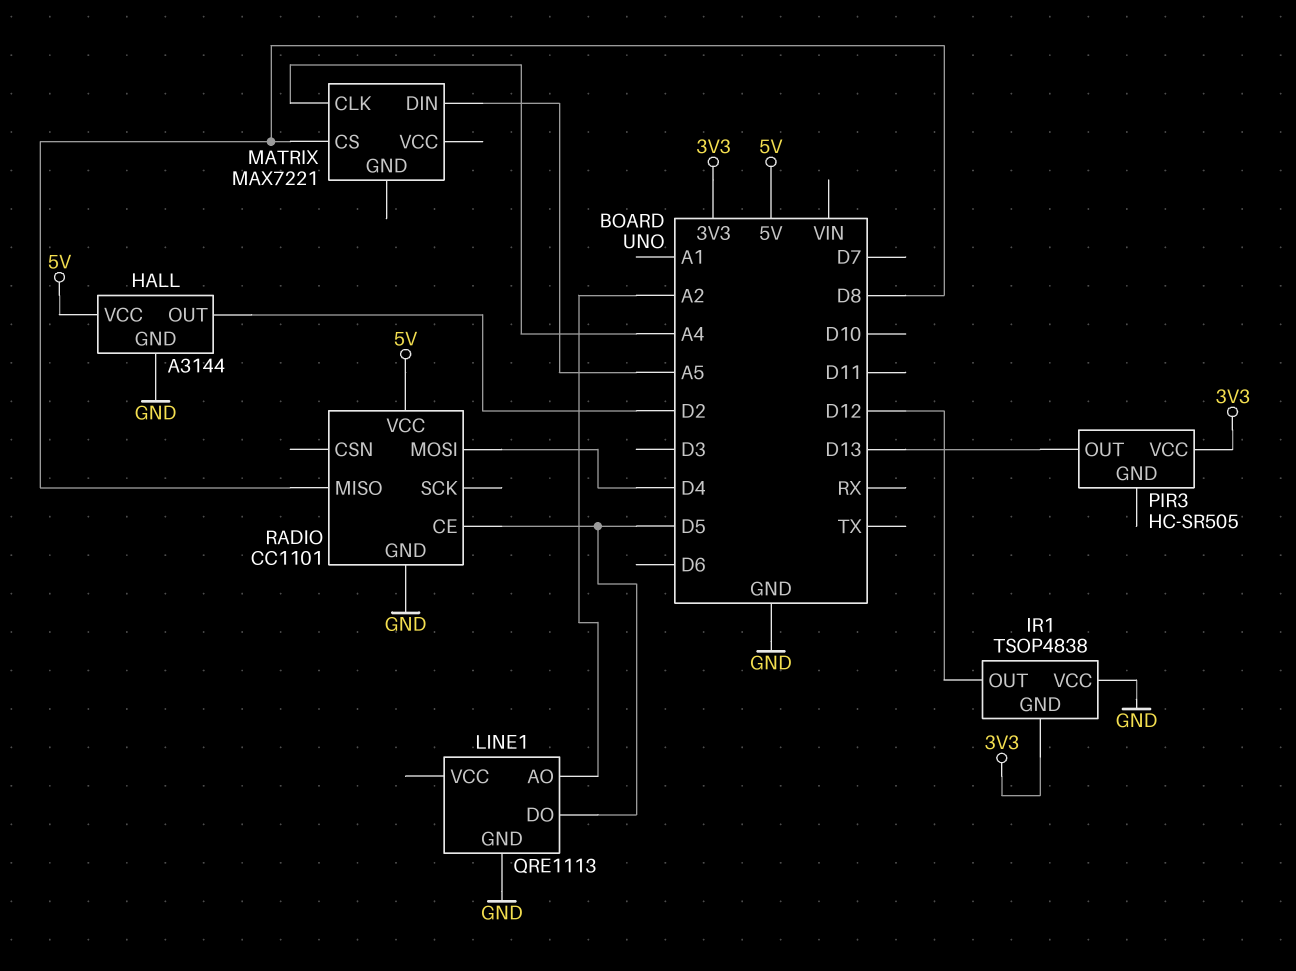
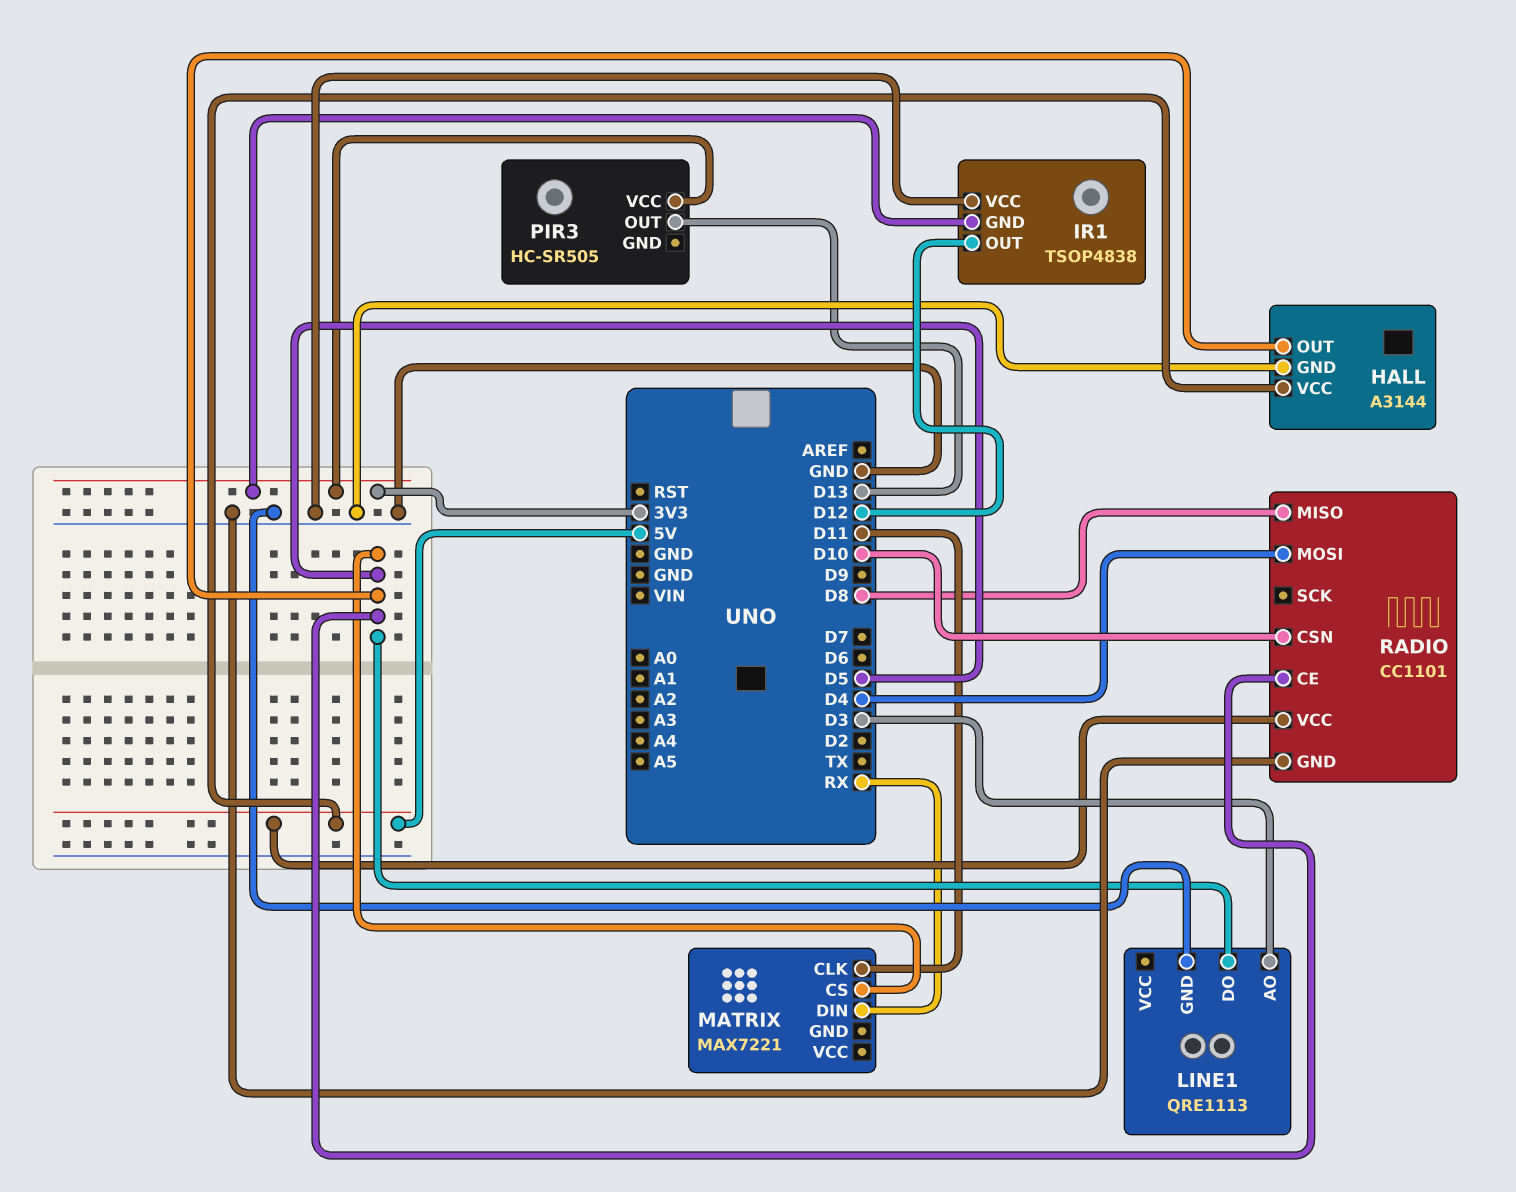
HALL pin OUT: D2 -> D5
LINE1 pin AO: A2 -> D3
MATRIX pin CLK: A4 -> D11
MATRIX pin CS: D8 -> D5
MATRIX pin DIN: A5 -> RX
RADIO pin CSN: none -> D10

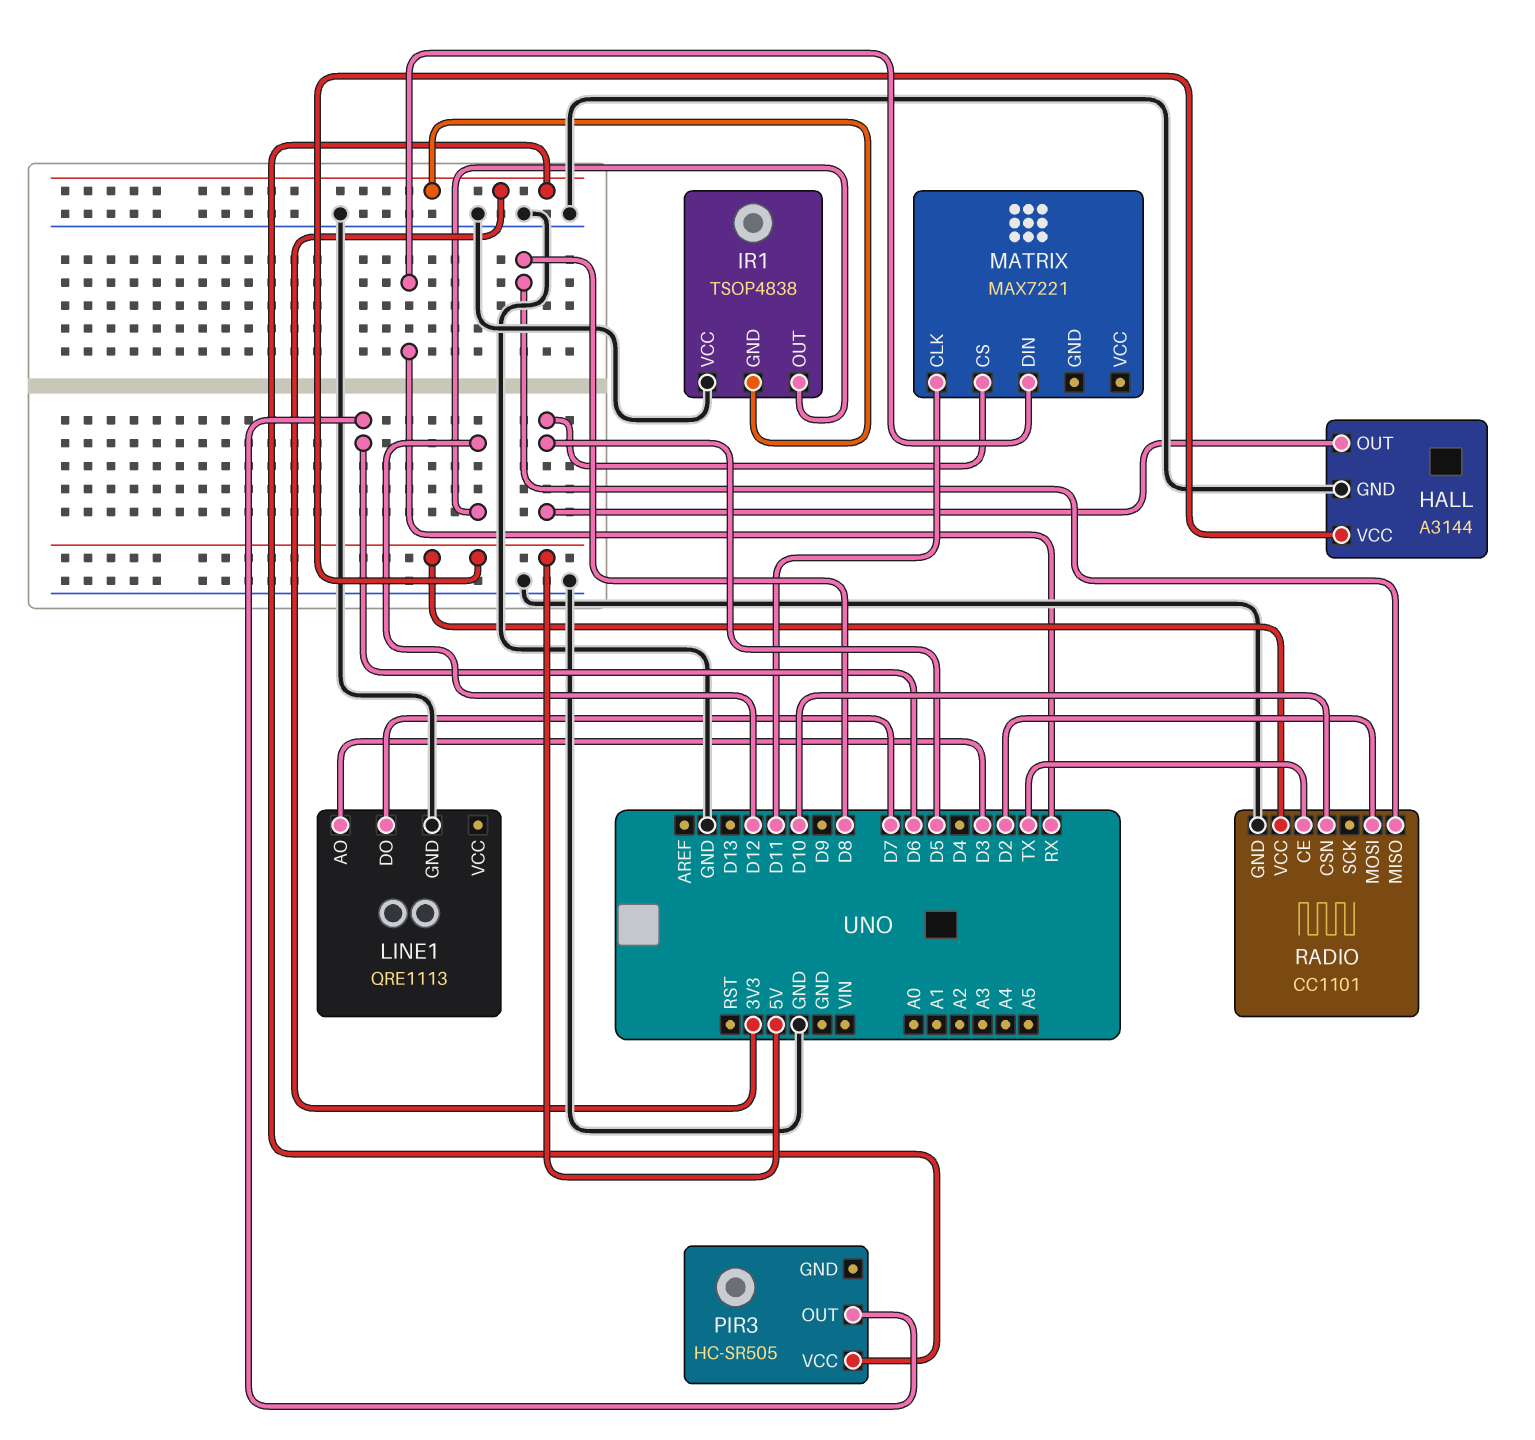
LINE1 pin DO: D5 -> D7
PIR3 pin OUT: D13 -> D6
RADIO pin CE: D5 -> TX
RADIO pin MOSI: D4 -> D2

